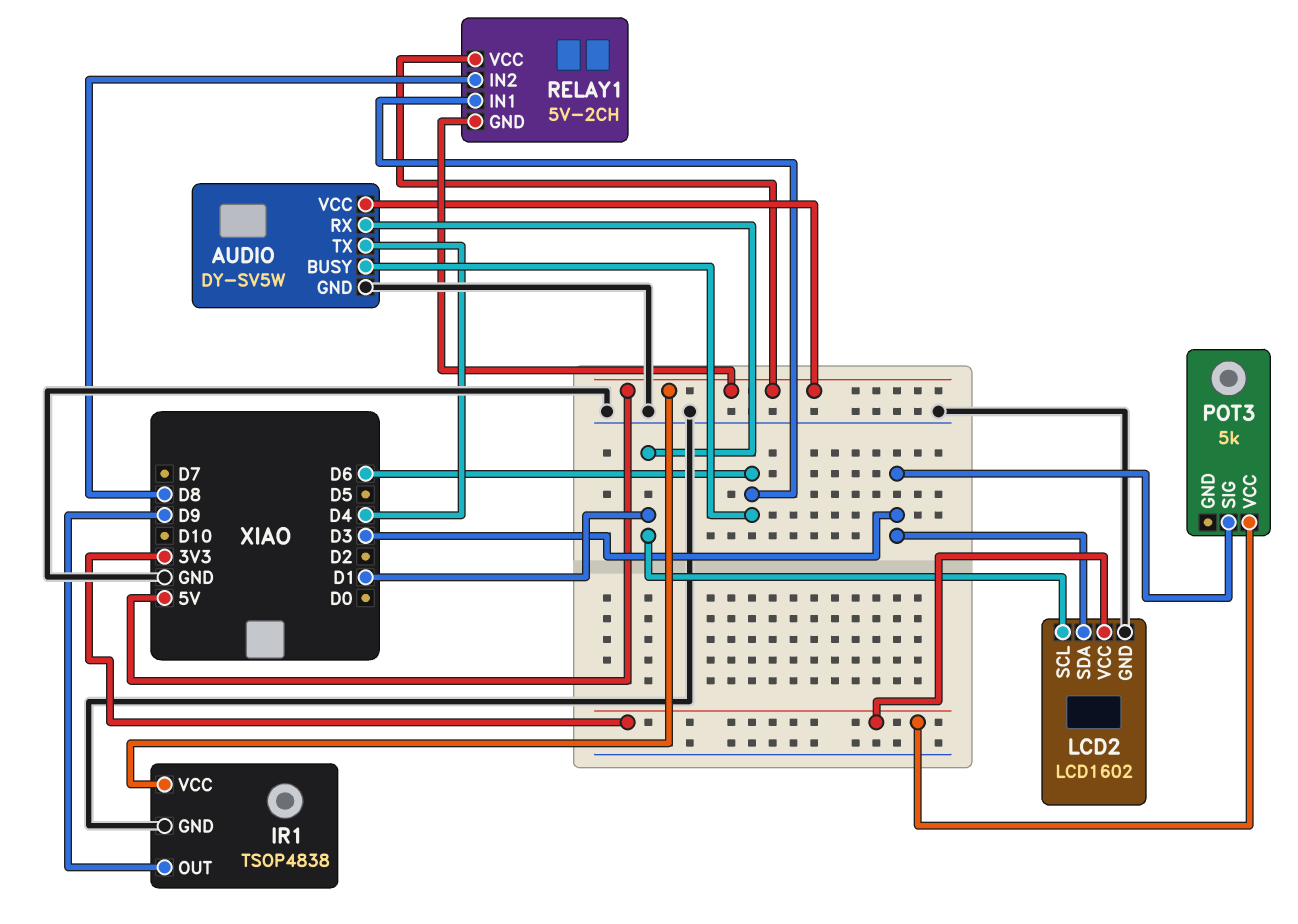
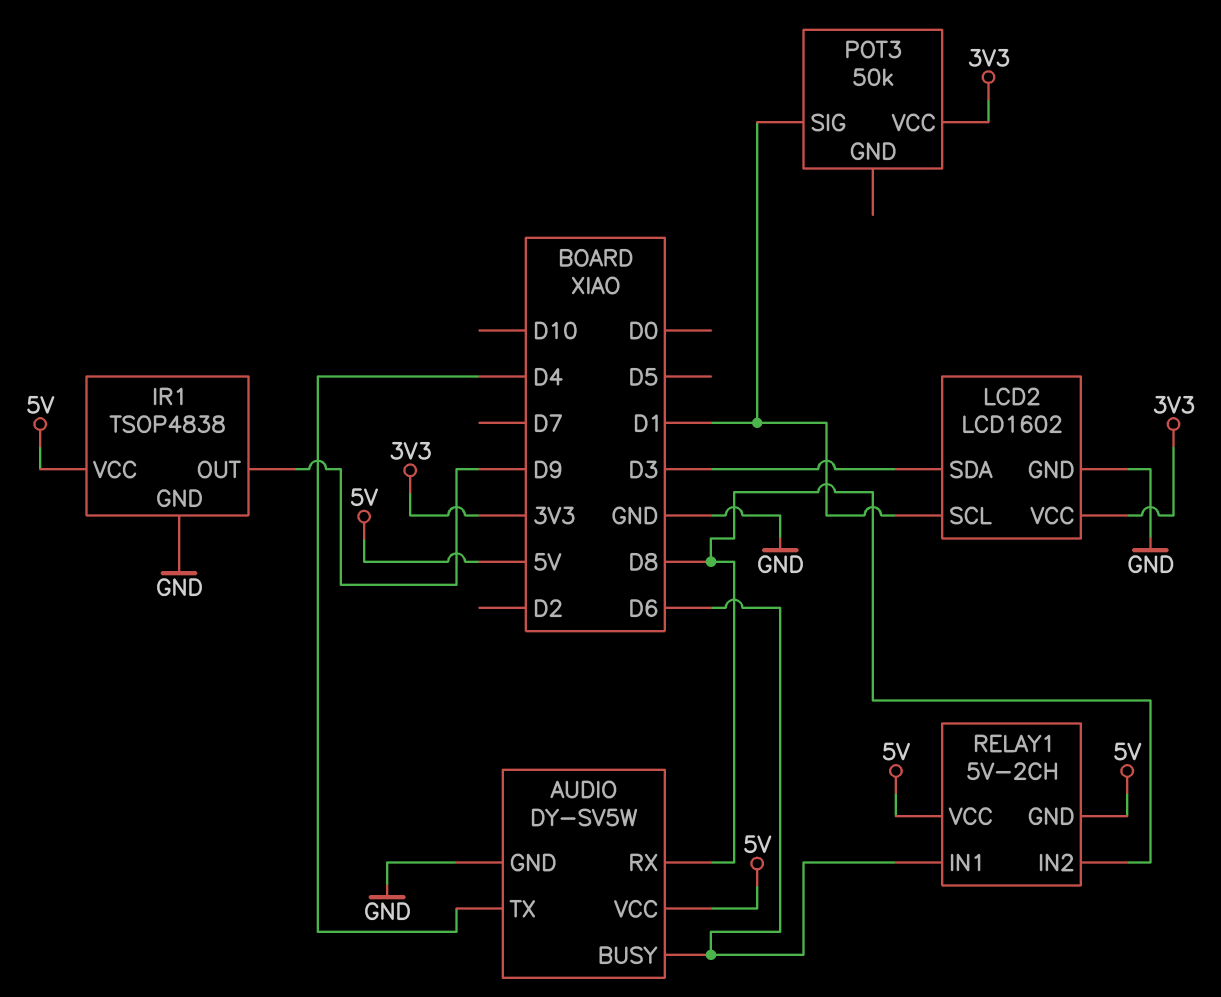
AUDIO pin RX: D1 -> D8
POT3: 5k -> 50k
POT3 pin SIG: D3 -> D1

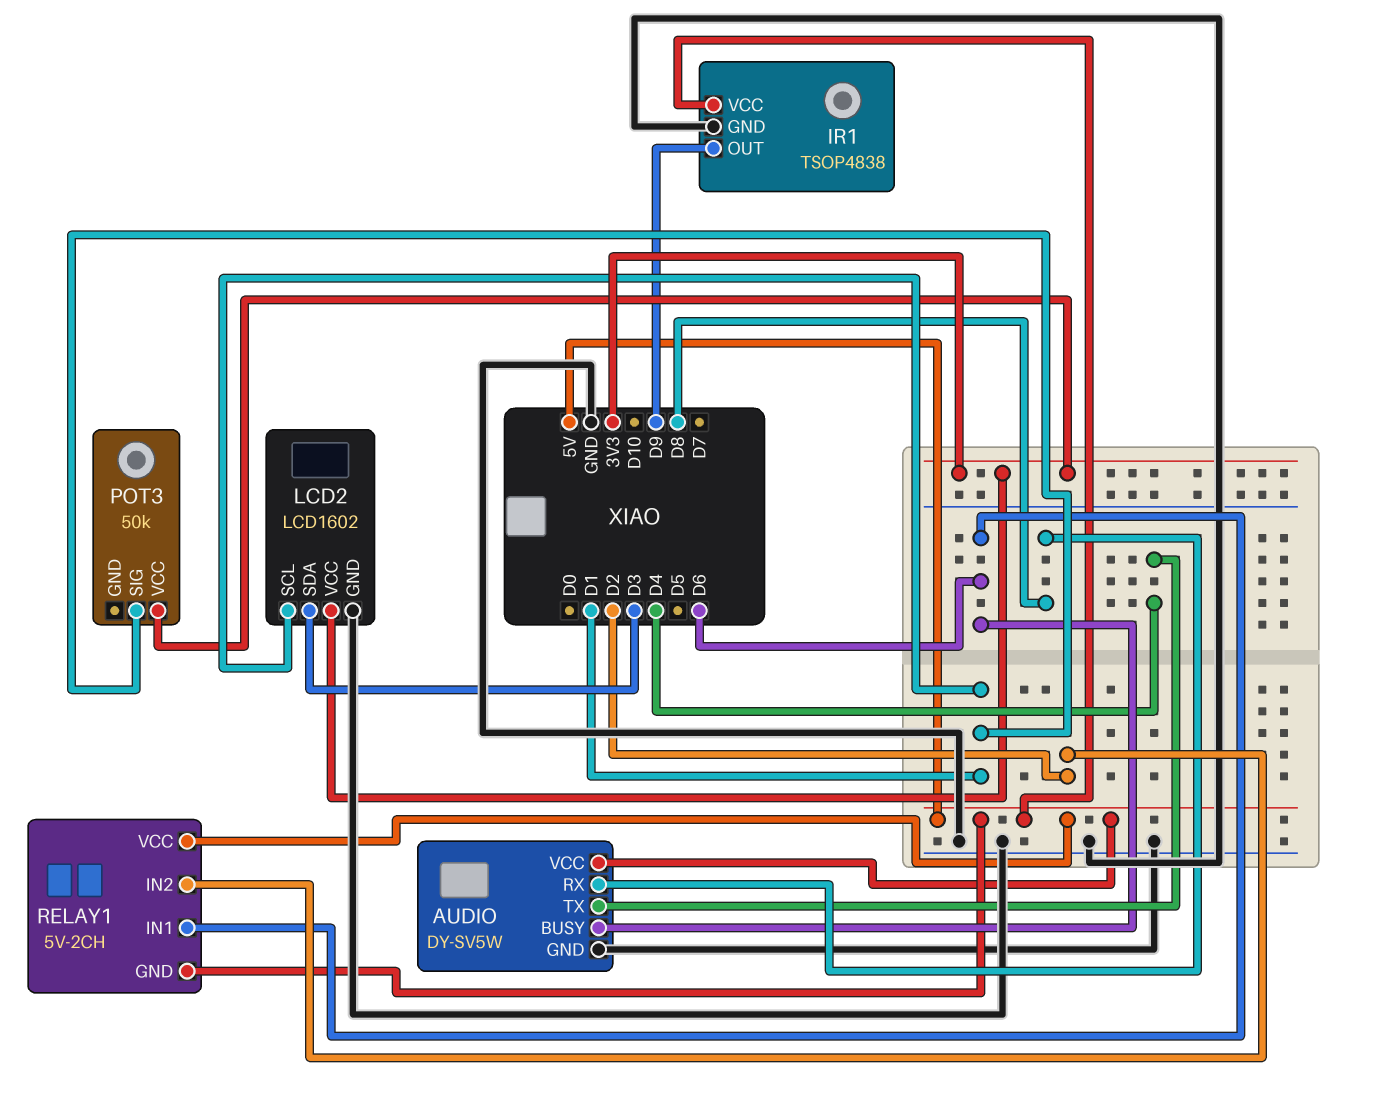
RELAY1 pin IN2: D8 -> D2

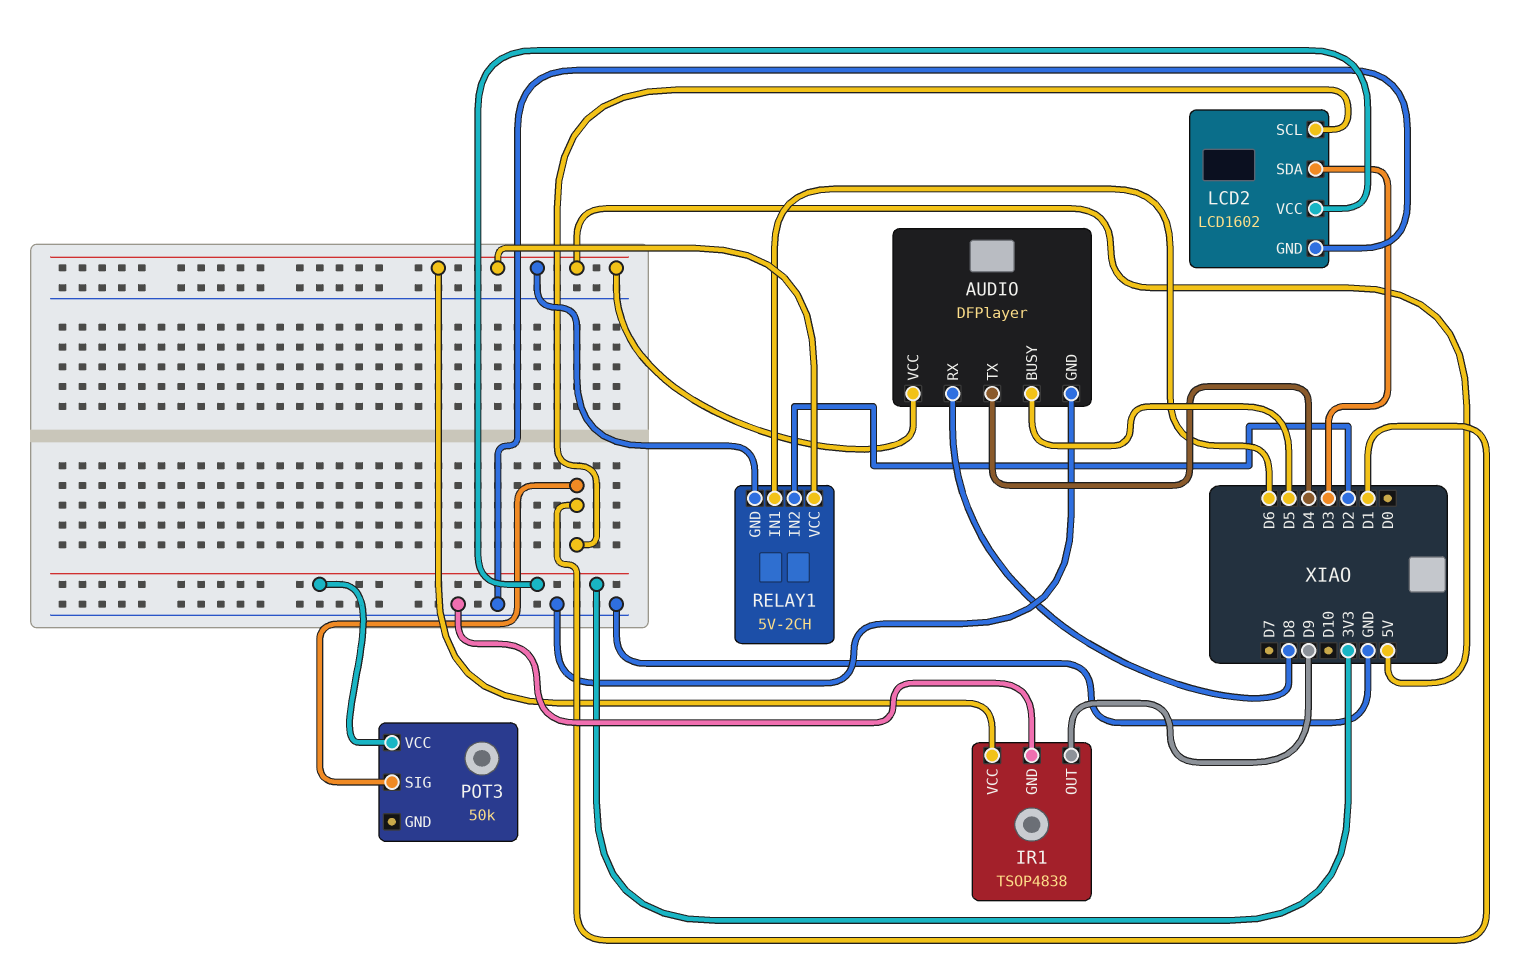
AUDIO: DY-SV5W -> DFPlayer
AUDIO pin BUSY: D6 -> D5

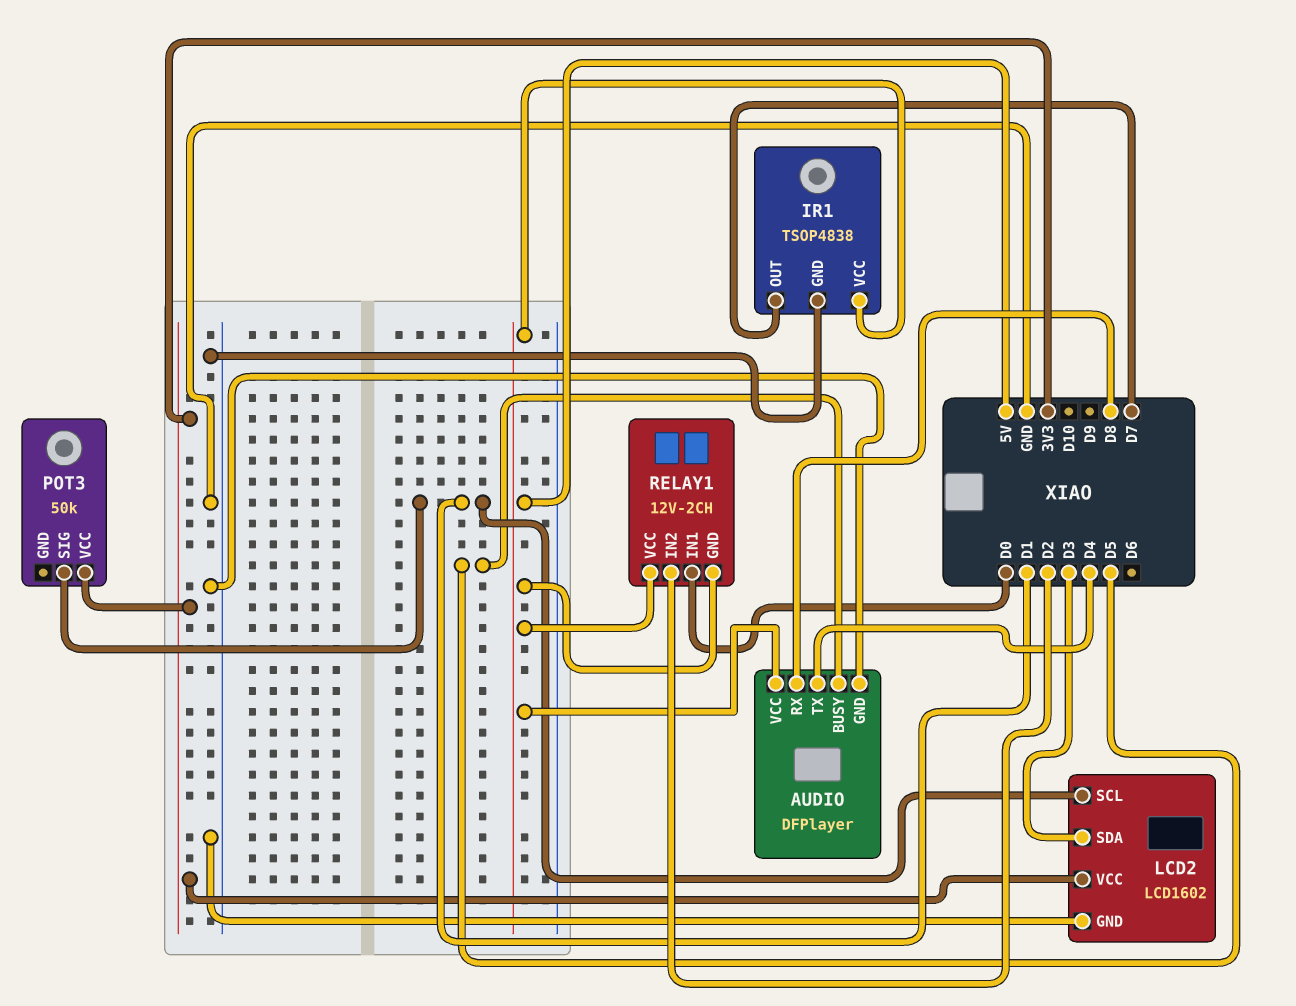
IR1 pin OUT: D9 -> D7
RELAY1: 5V-2CH -> 12V-2CH
RELAY1 pin IN1: D6 -> D0

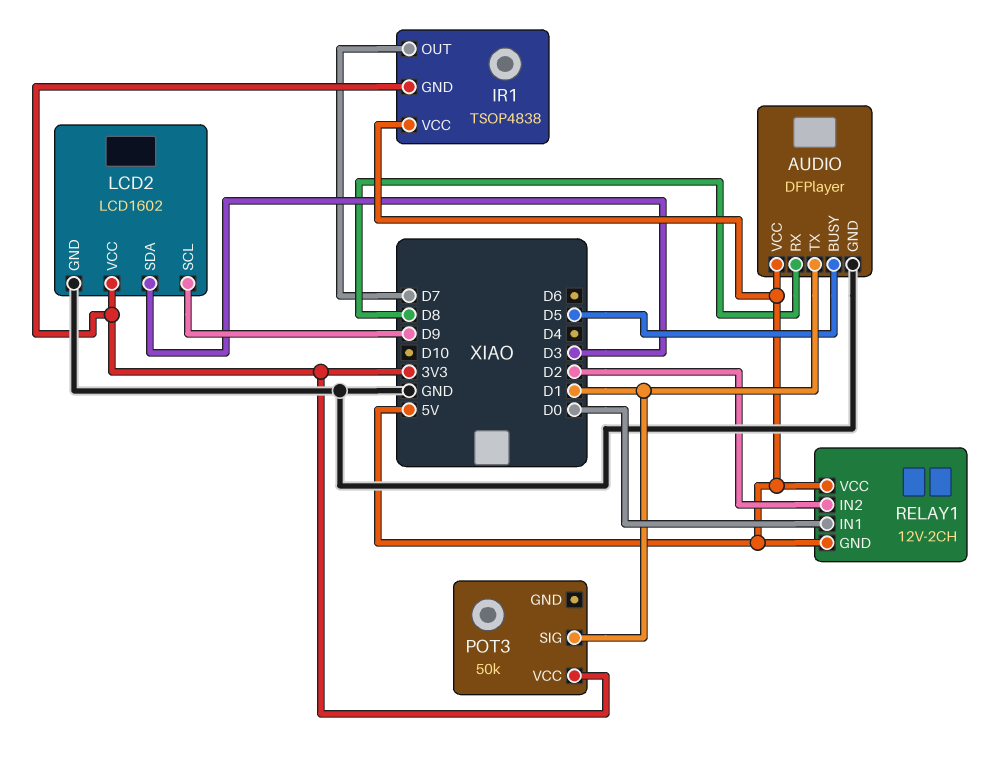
AUDIO pin TX: D4 -> D1
IR1 pin GND: GND -> 3V3
LCD2 pin SCL: D1 -> D9

